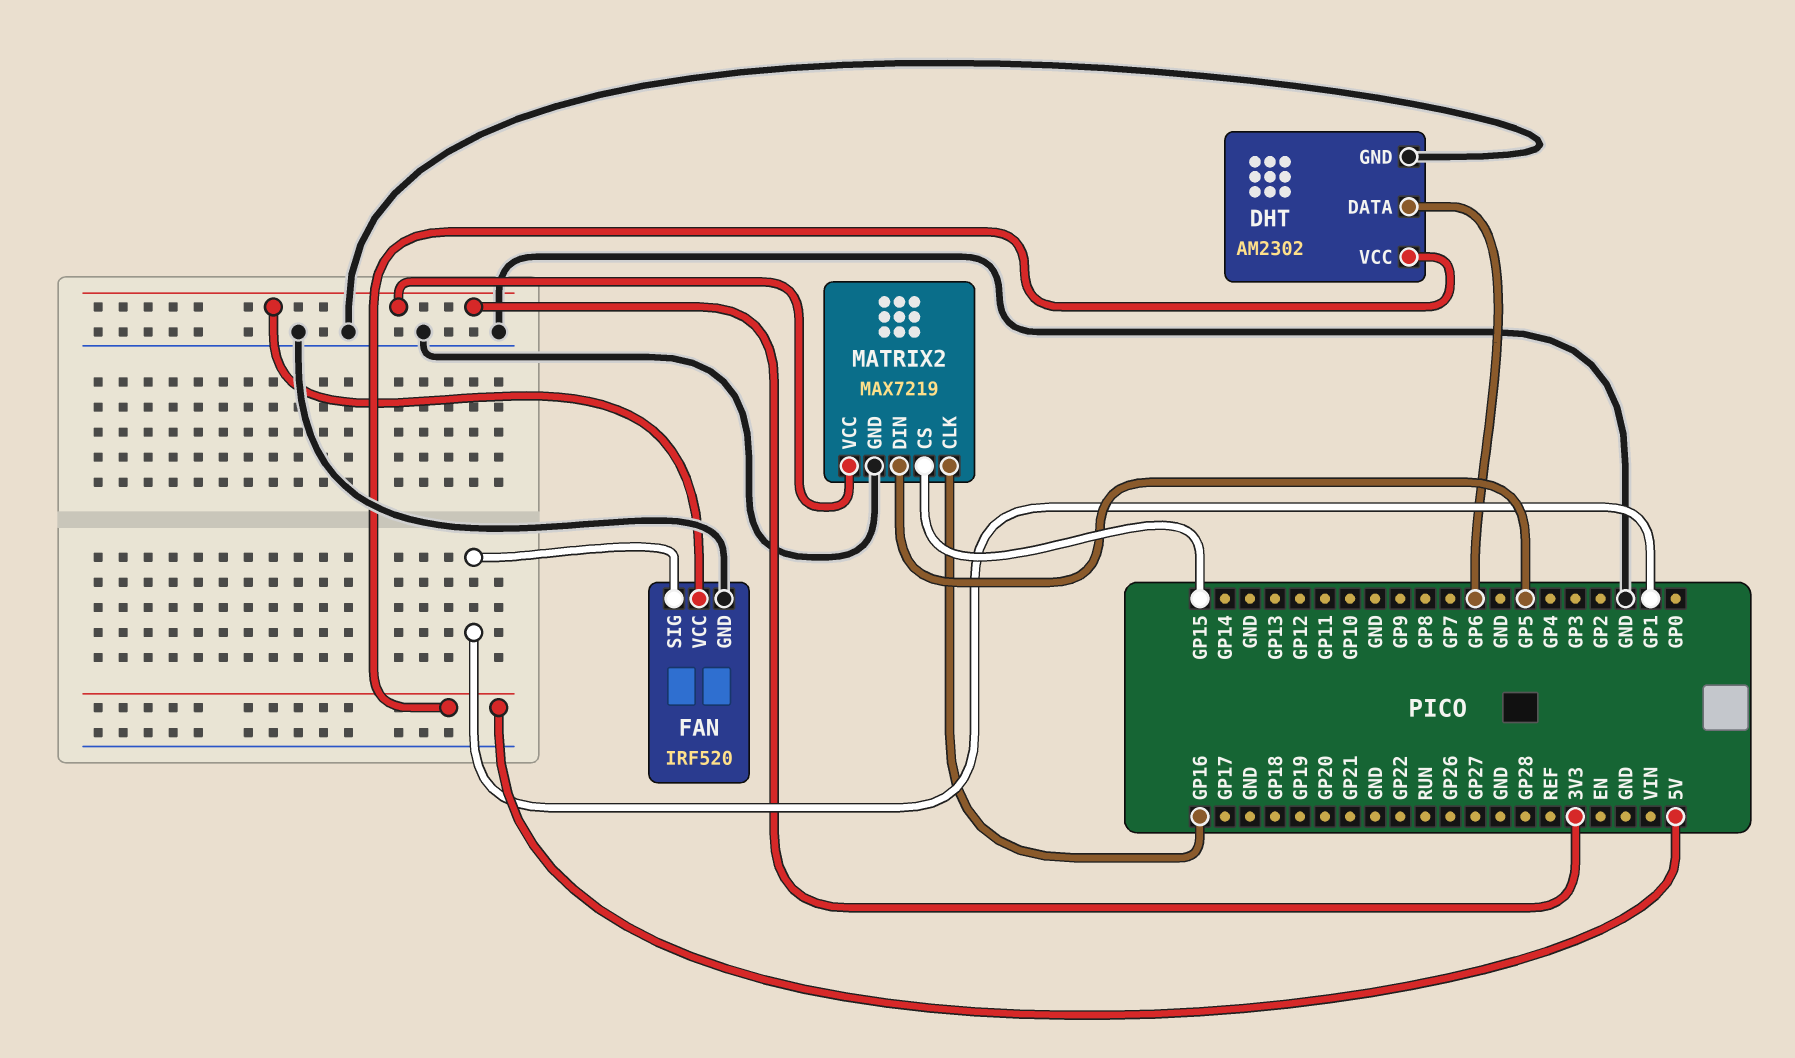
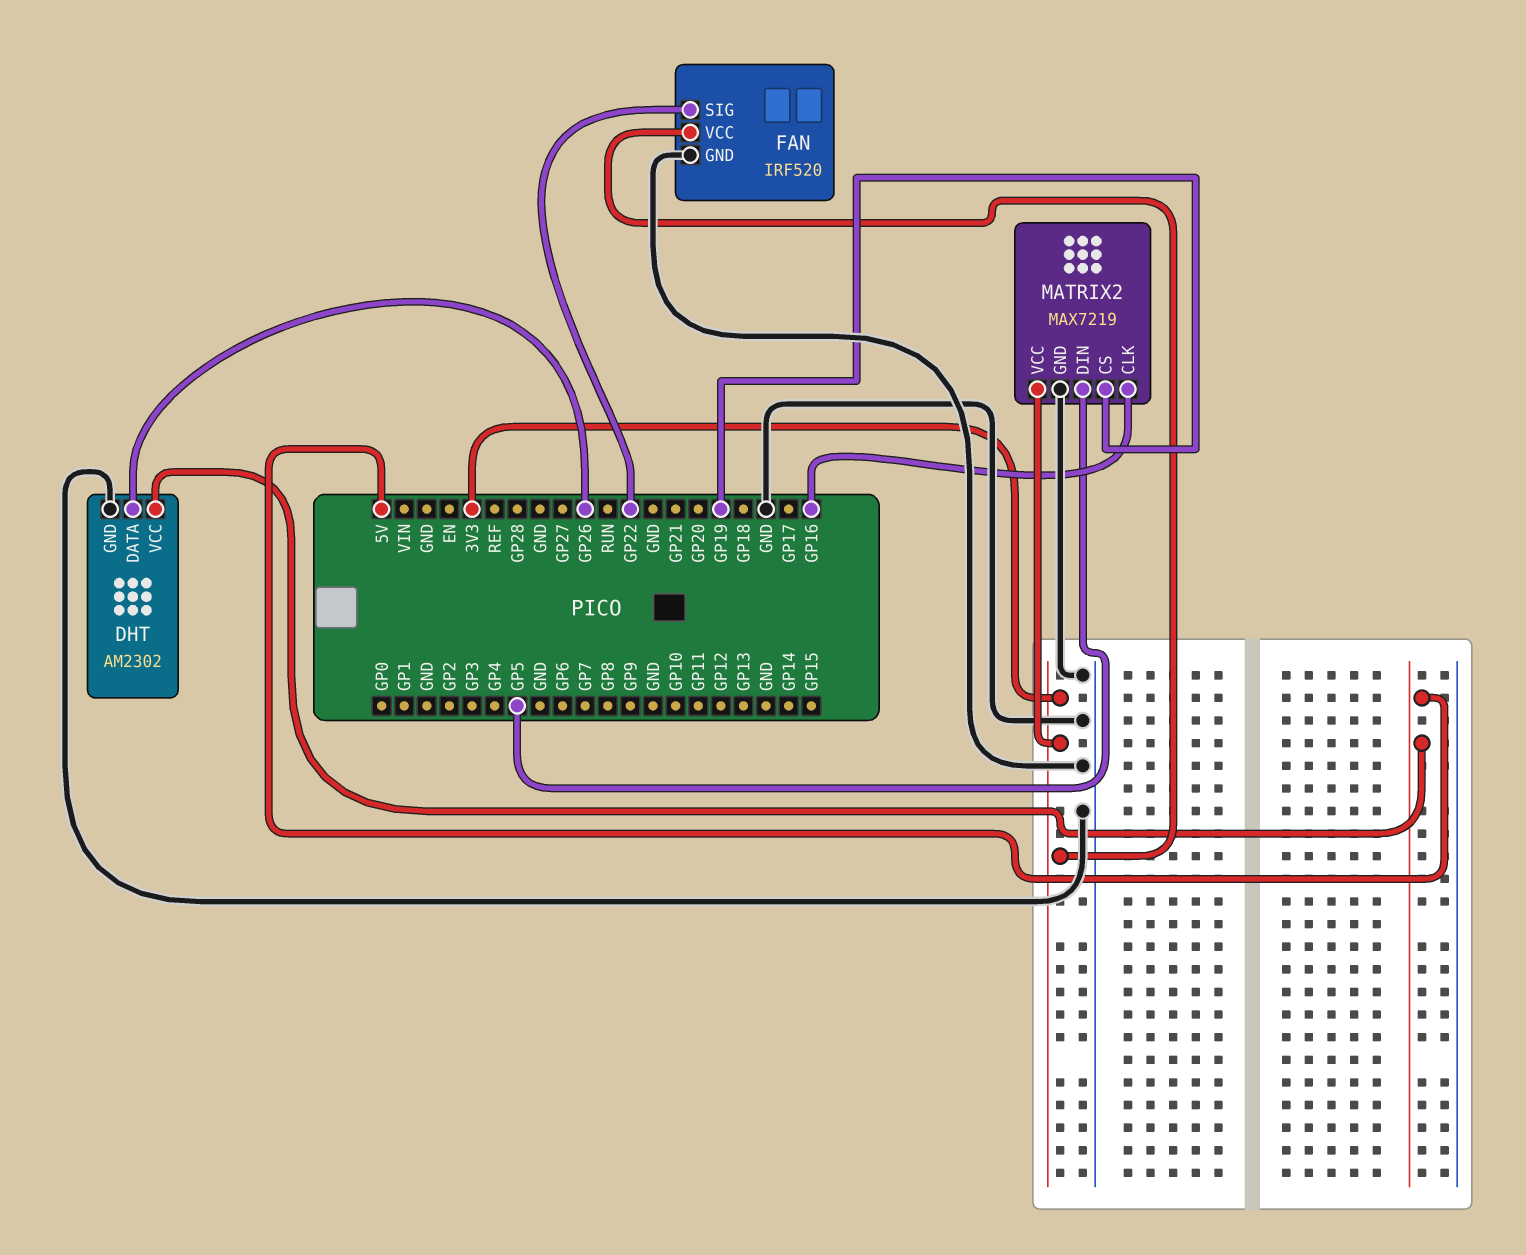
DHT pin DATA: GP6 -> GP26
FAN pin SIG: GP1 -> GP22
MATRIX2 pin CS: GP15 -> GP19

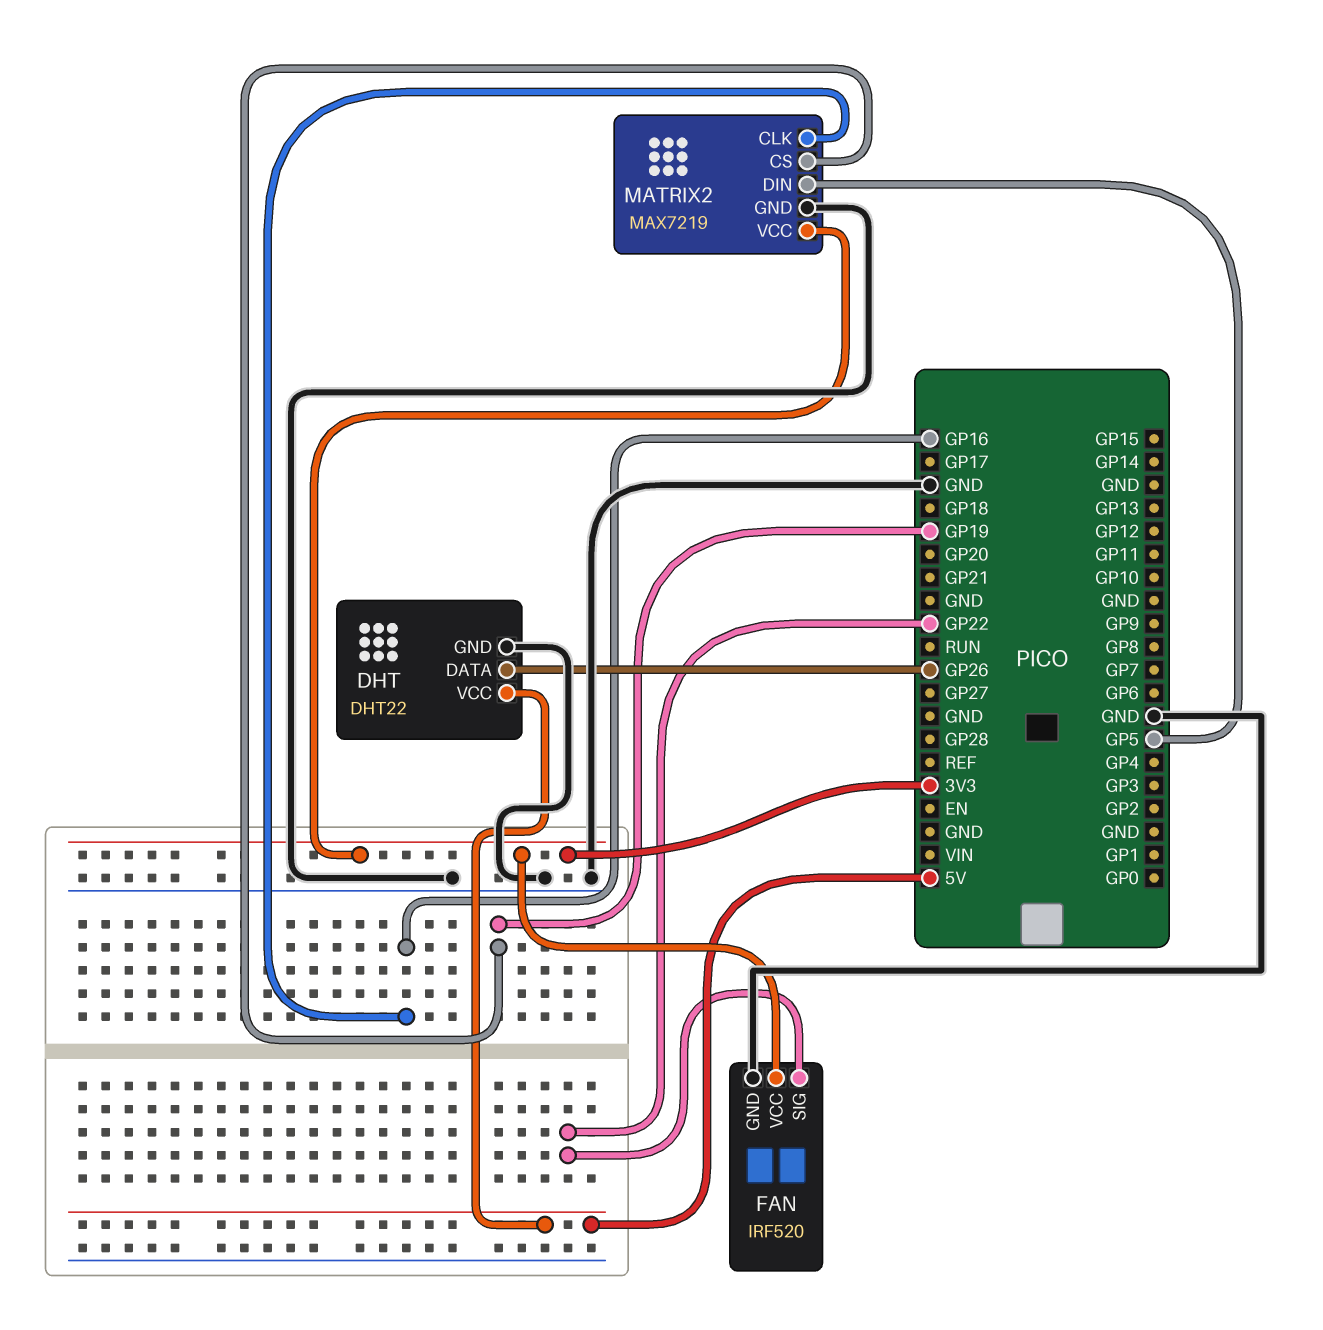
DHT: AM2302 -> DHT22

